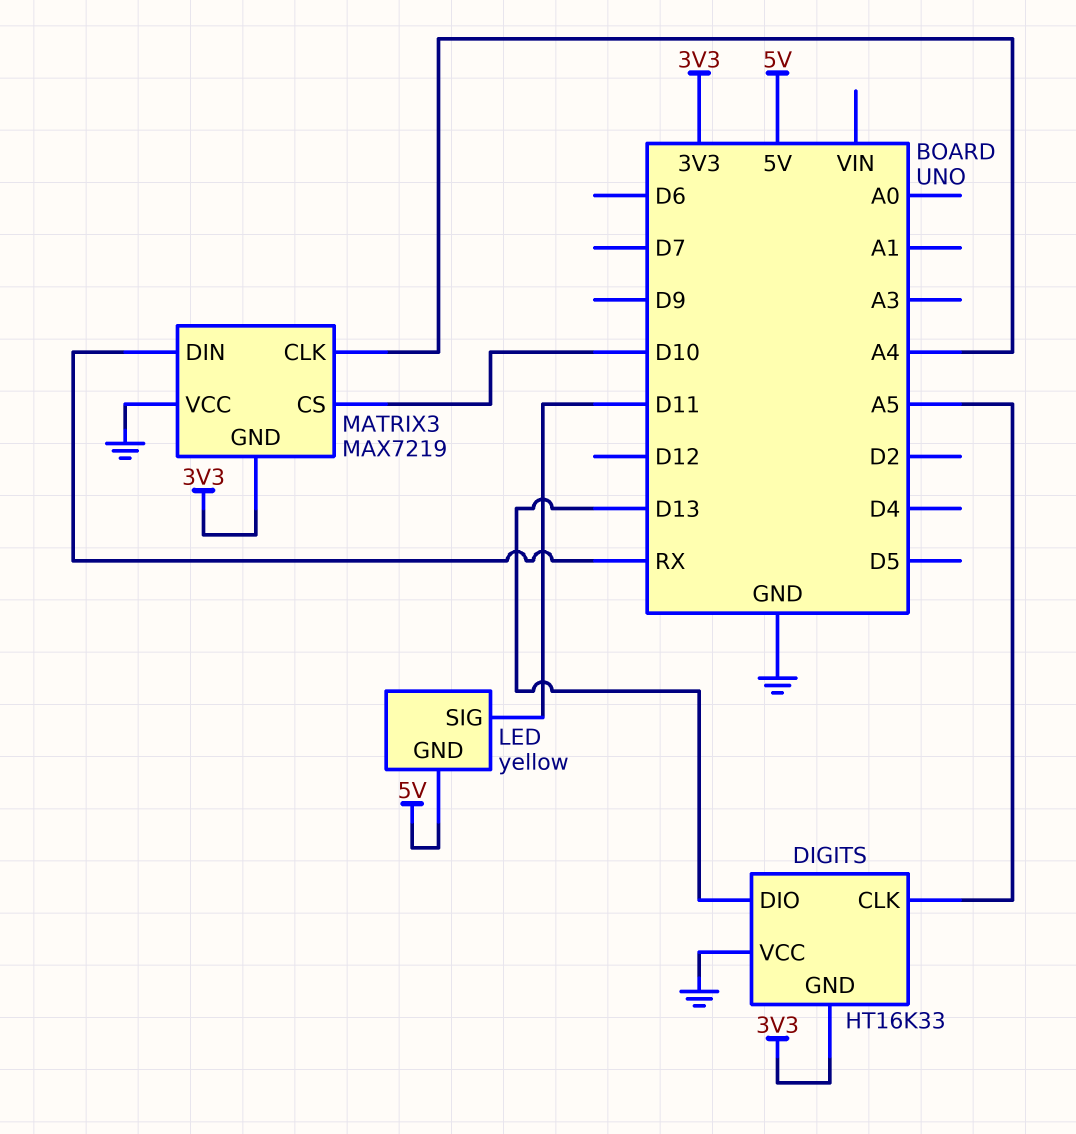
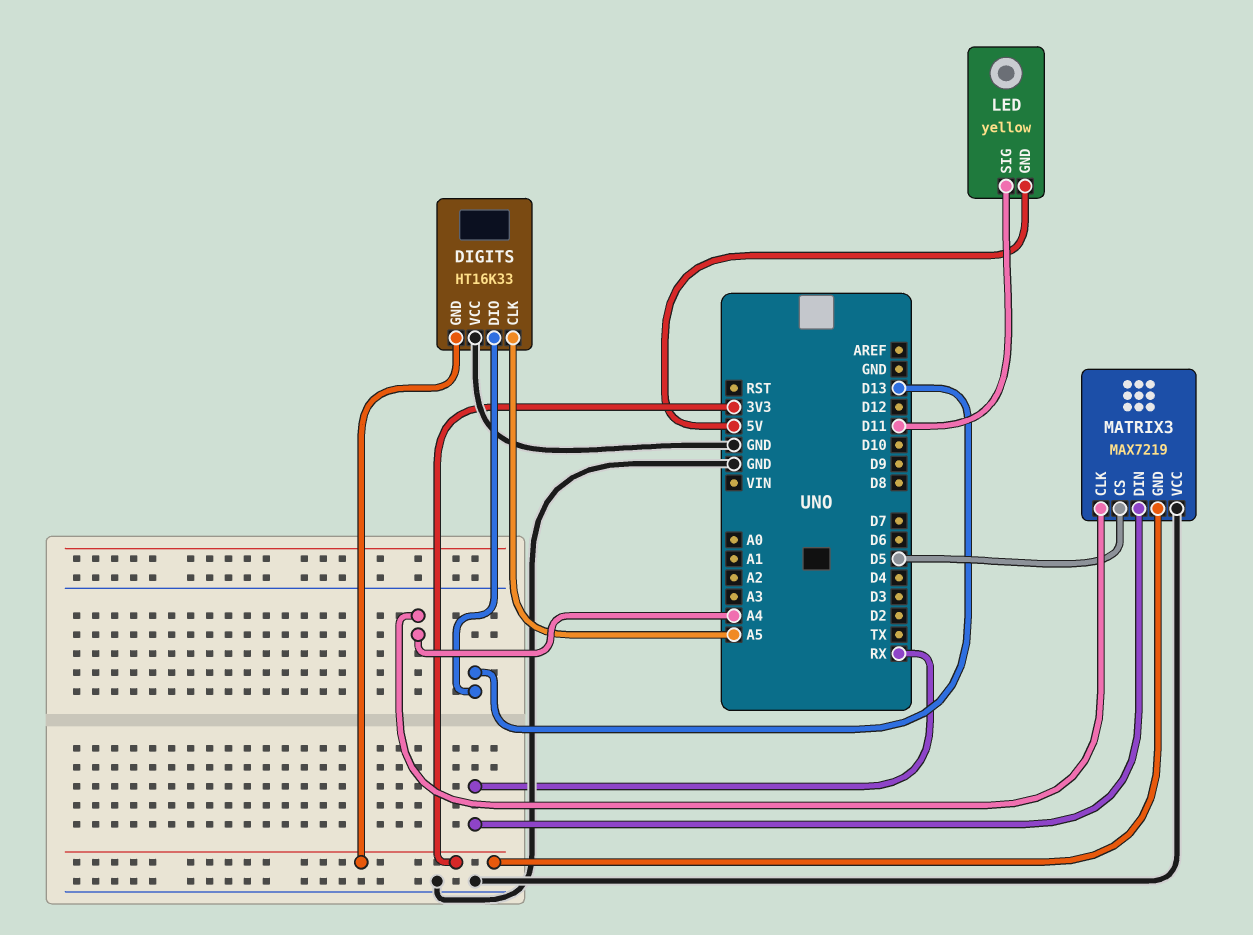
MATRIX3 pin CS: D10 -> D5

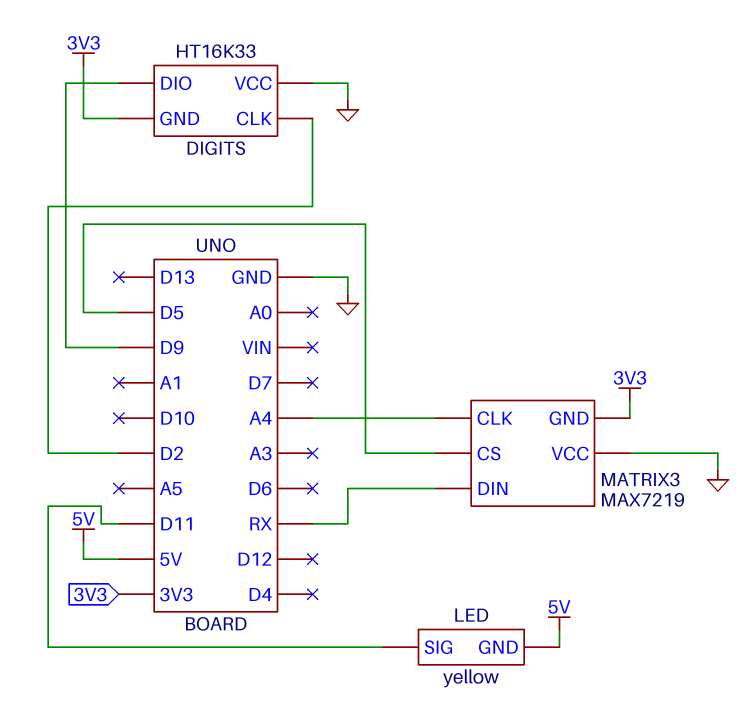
DIGITS pin CLK: A5 -> D2
DIGITS pin DIO: D13 -> D9

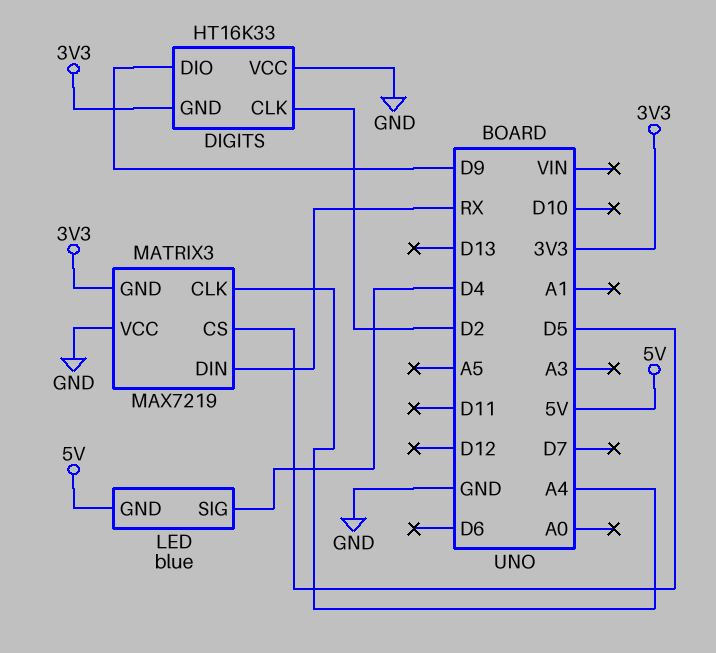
LED: yellow -> blue
LED pin SIG: D11 -> D4

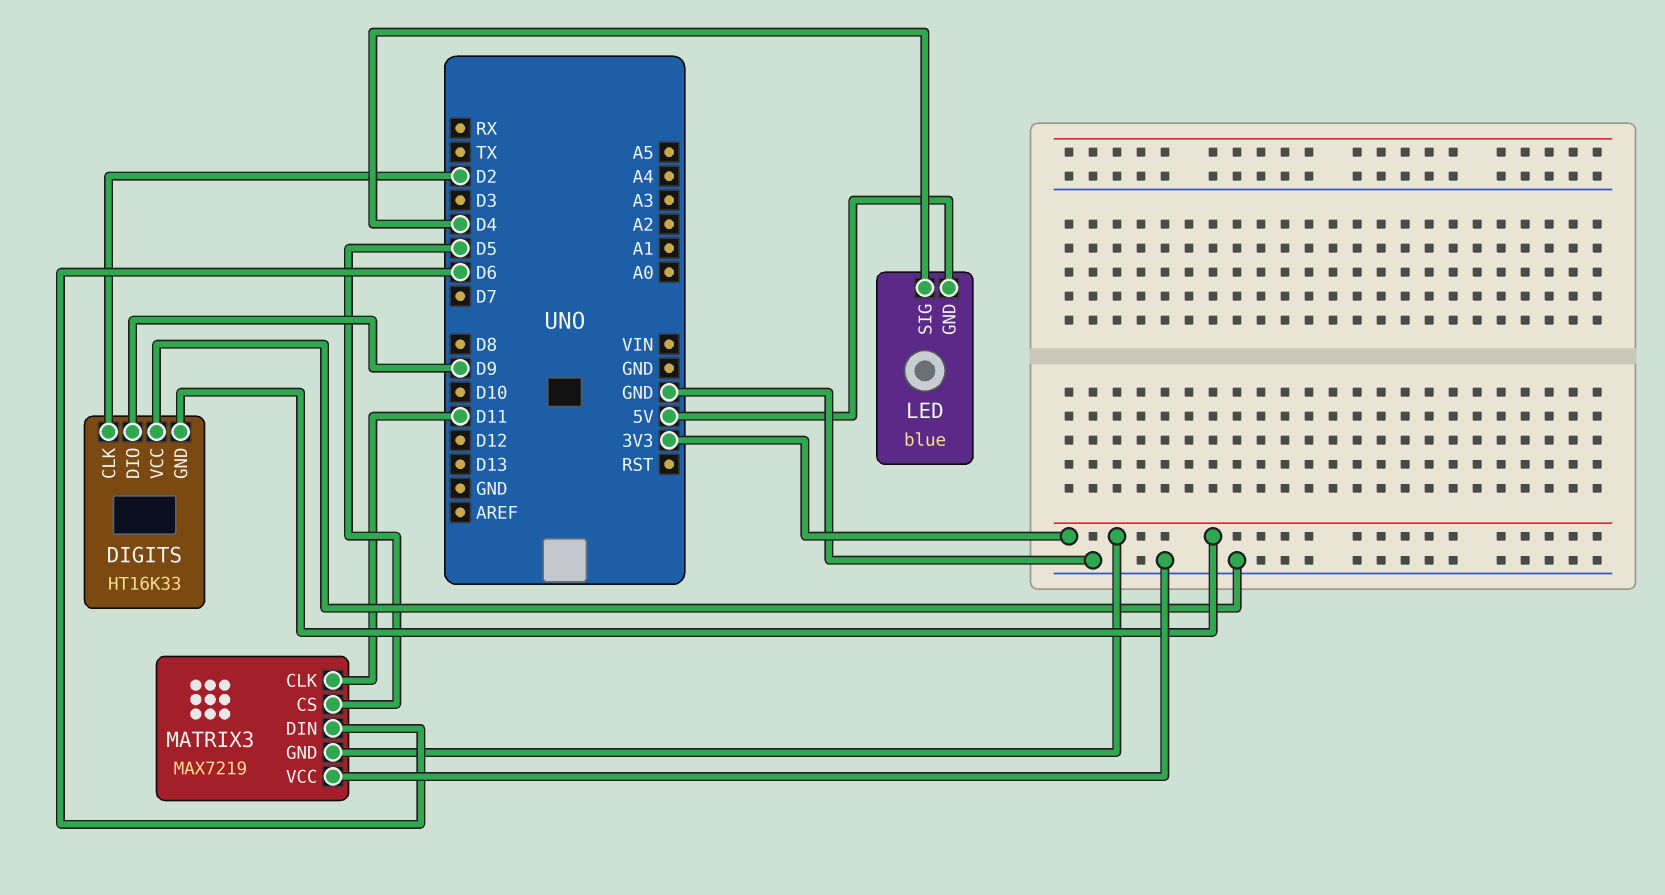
MATRIX3 pin CLK: A4 -> D11
MATRIX3 pin DIN: RX -> D6

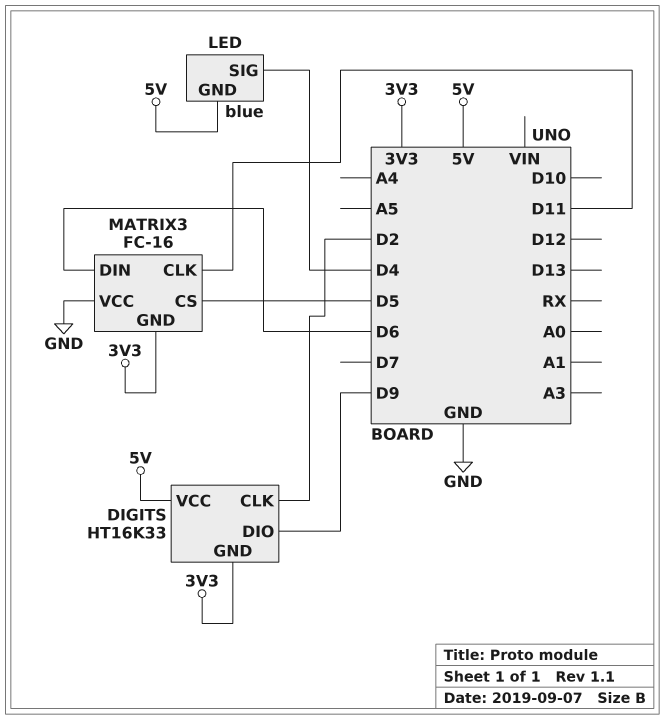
DIGITS pin VCC: GND -> 5V
MATRIX3: MAX7219 -> FC-16

